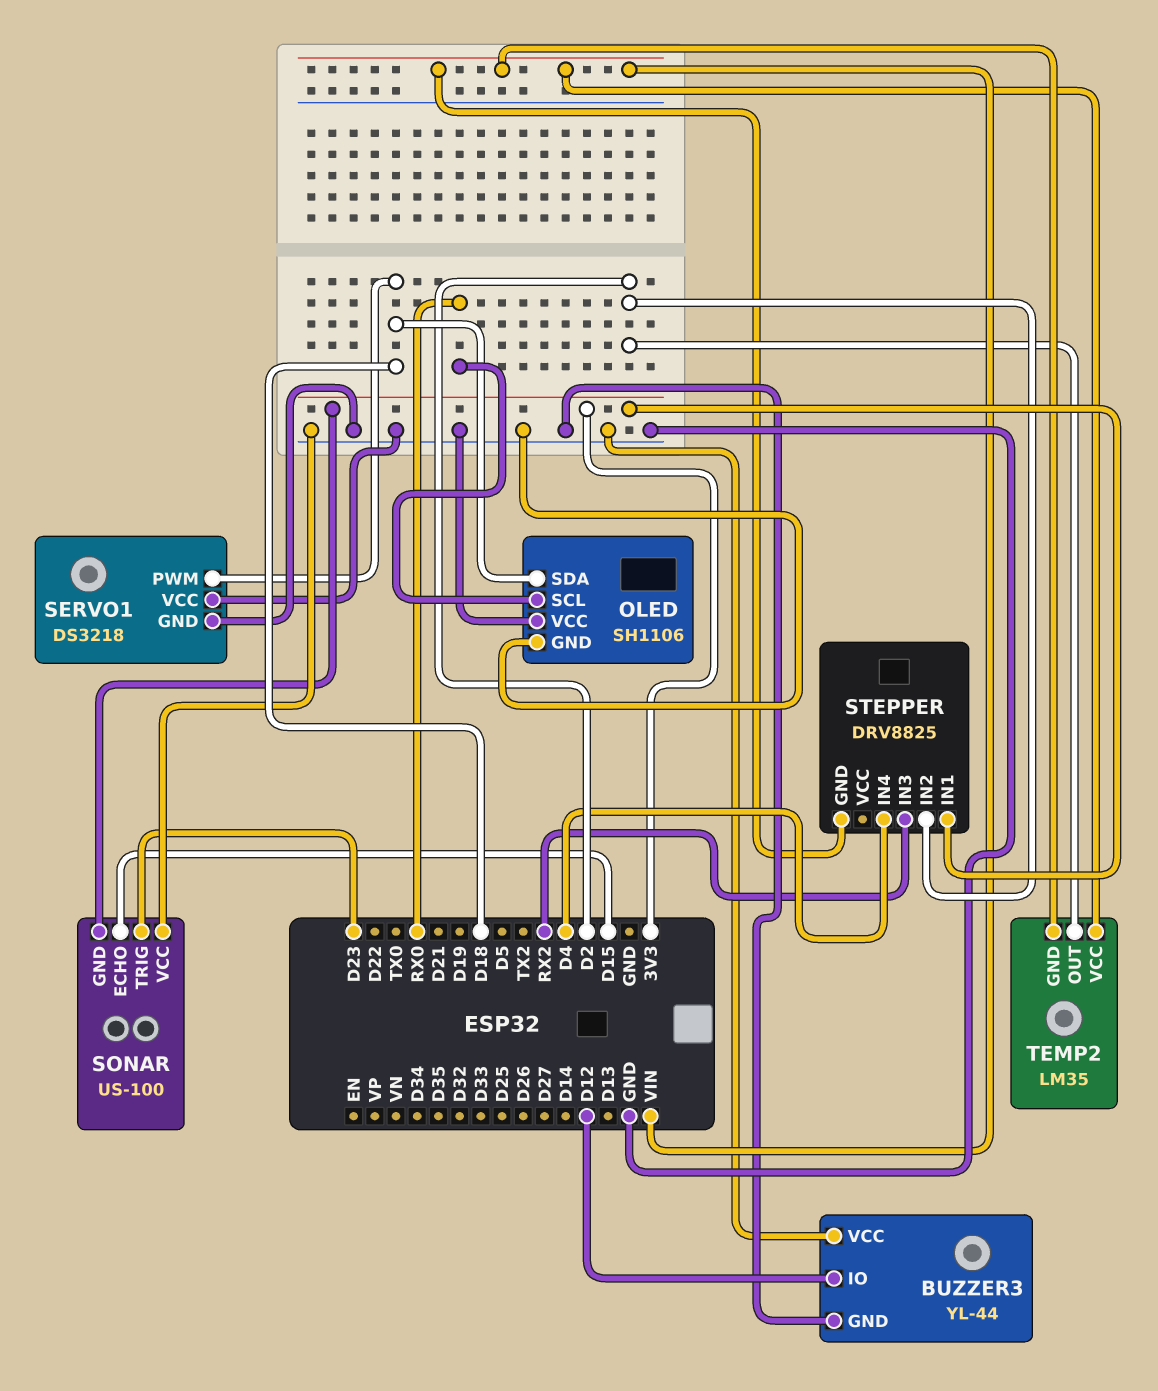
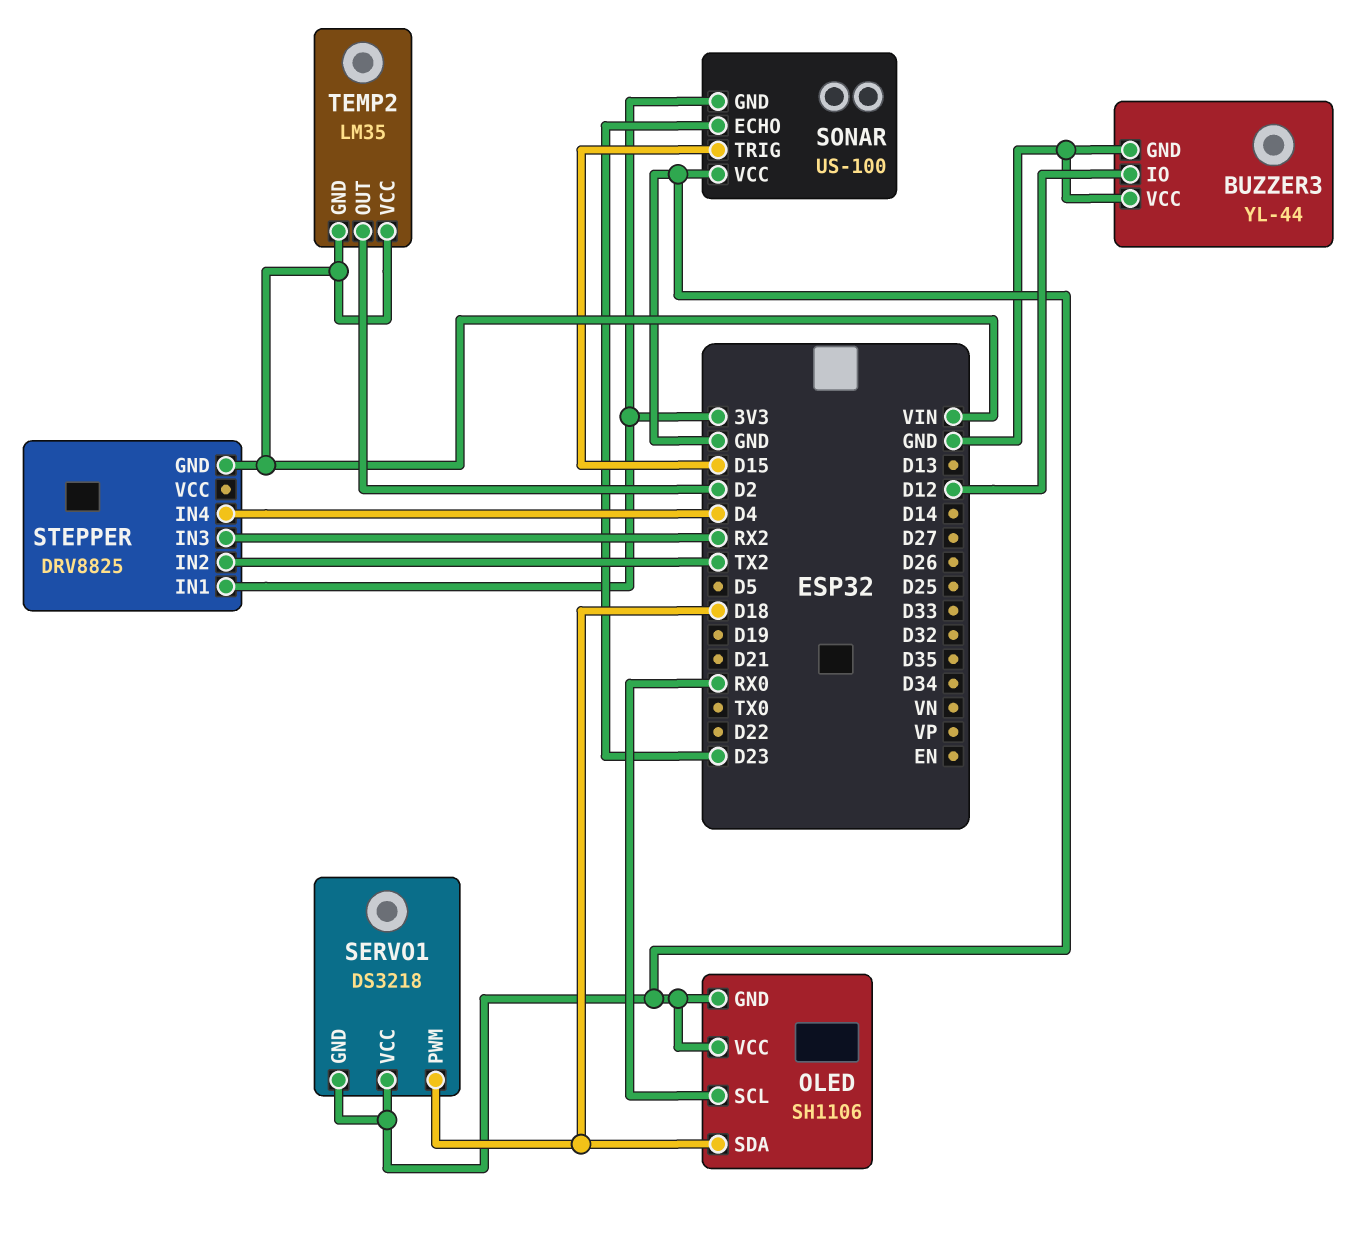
SONAR pin ECHO: D15 -> D23
SONAR pin TRIG: D23 -> D15
STEPPER pin IN2: D2 -> TX2

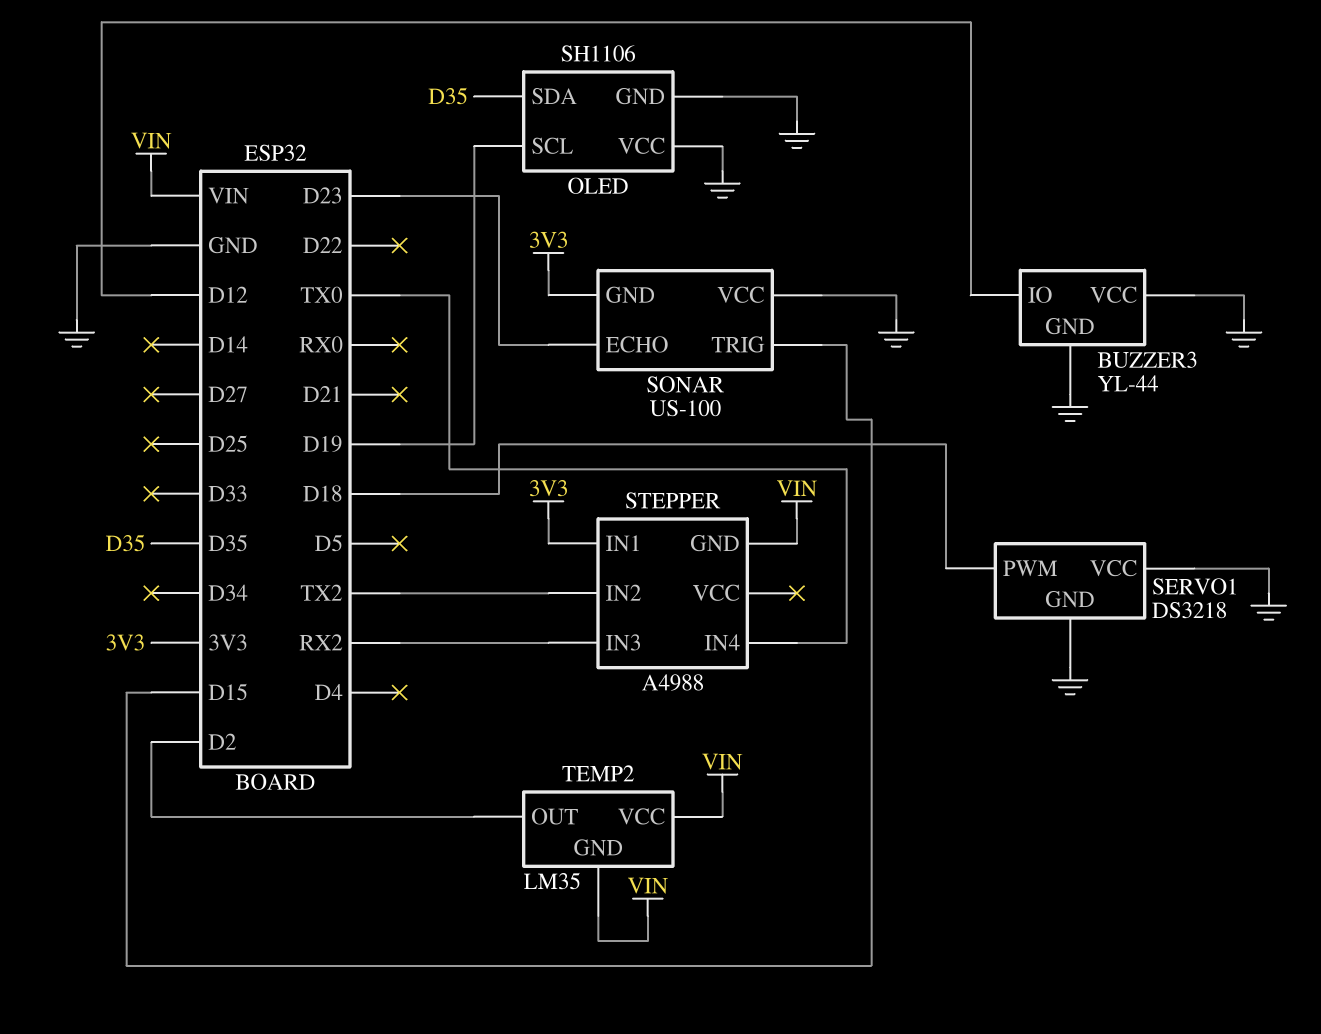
OLED pin SCL: RX0 -> D19
OLED pin SDA: D18 -> D35
STEPPER: DRV8825 -> A4988
STEPPER pin IN4: D4 -> TX0

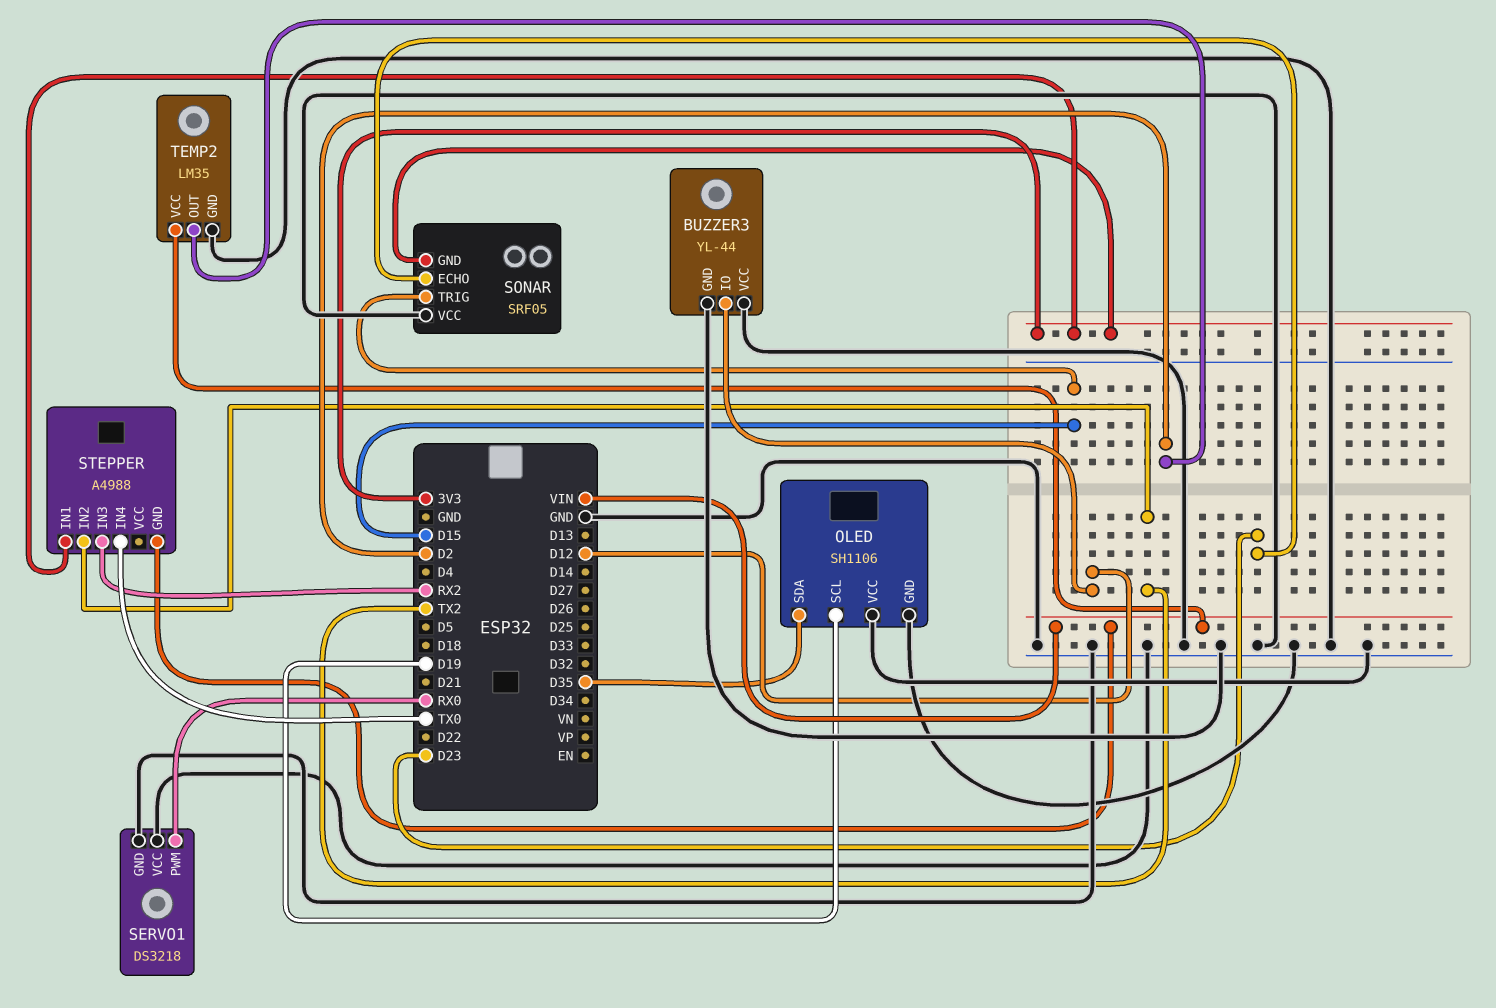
SERVO1 pin PWM: D18 -> RX0
SONAR: US-100 -> SRF05
TEMP2 pin GND: VIN -> GND

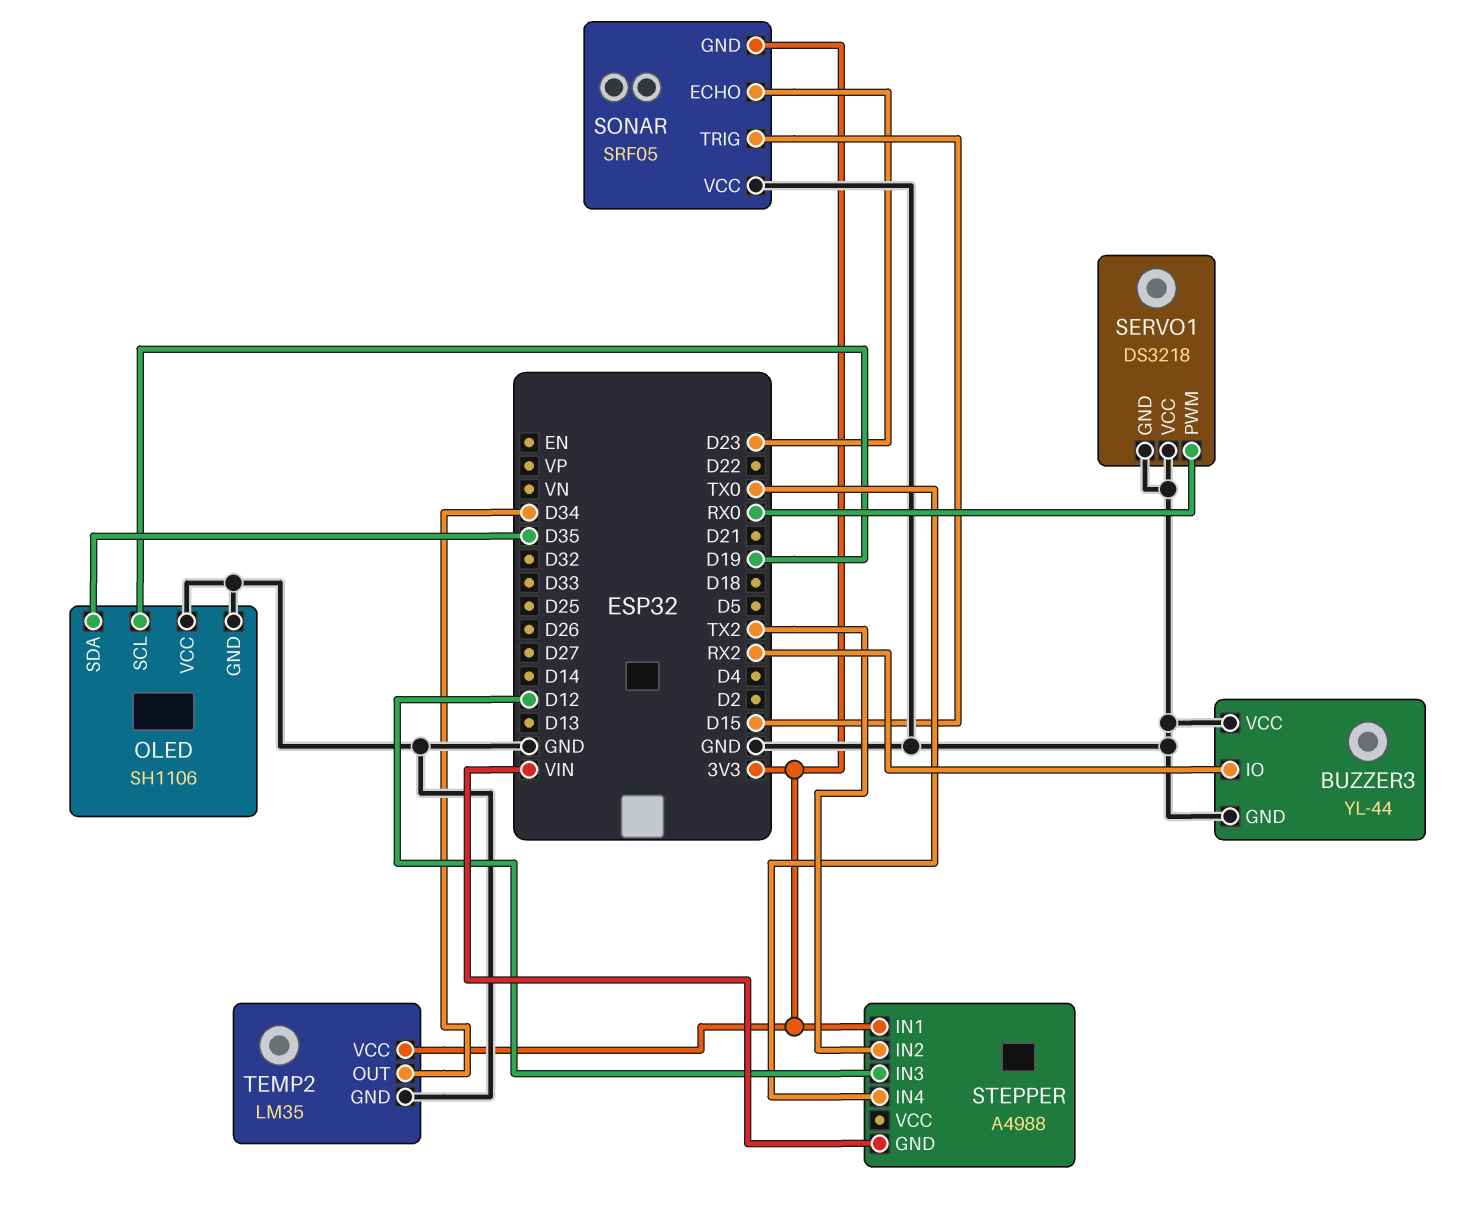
BUZZER3 pin IO: D12 -> RX2
STEPPER pin IN3: RX2 -> D12
TEMP2 pin OUT: D2 -> D34
TEMP2 pin VCC: VIN -> 3V3

